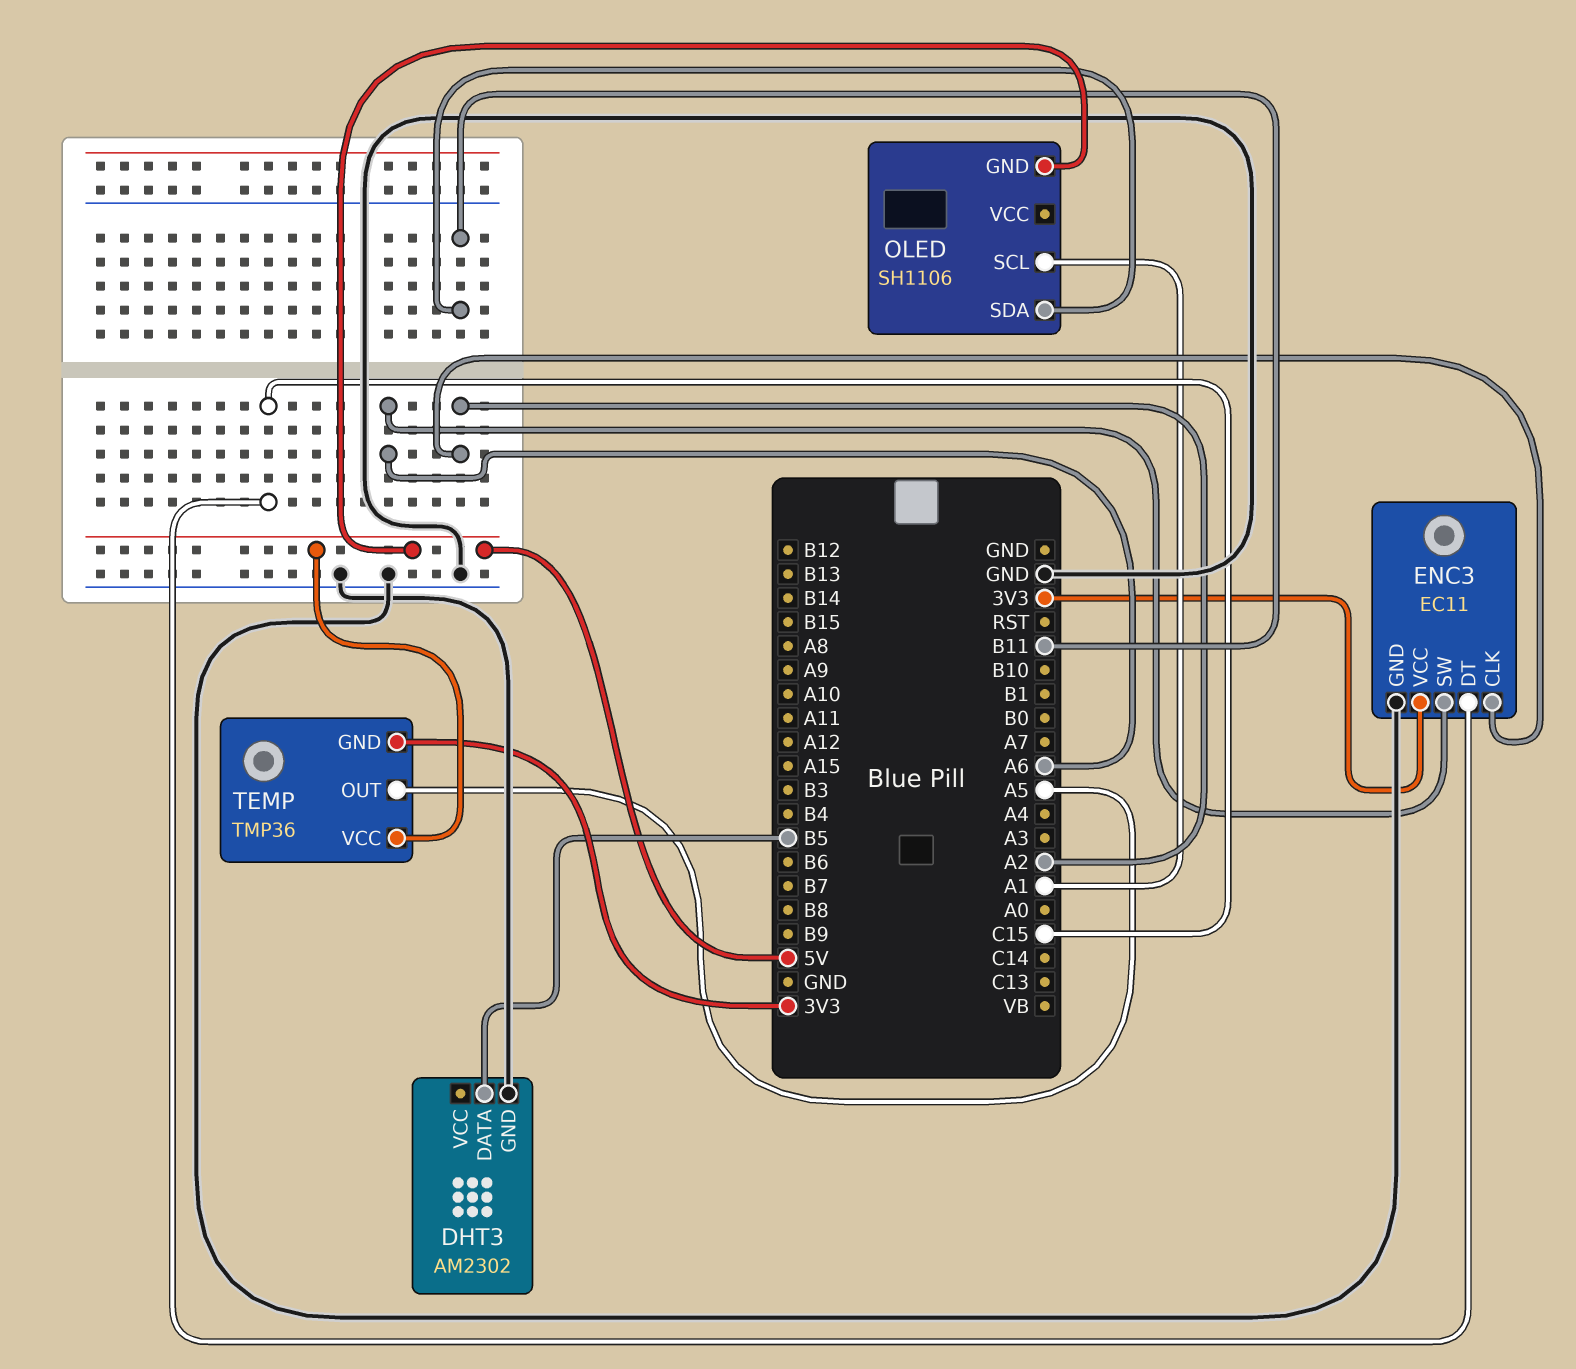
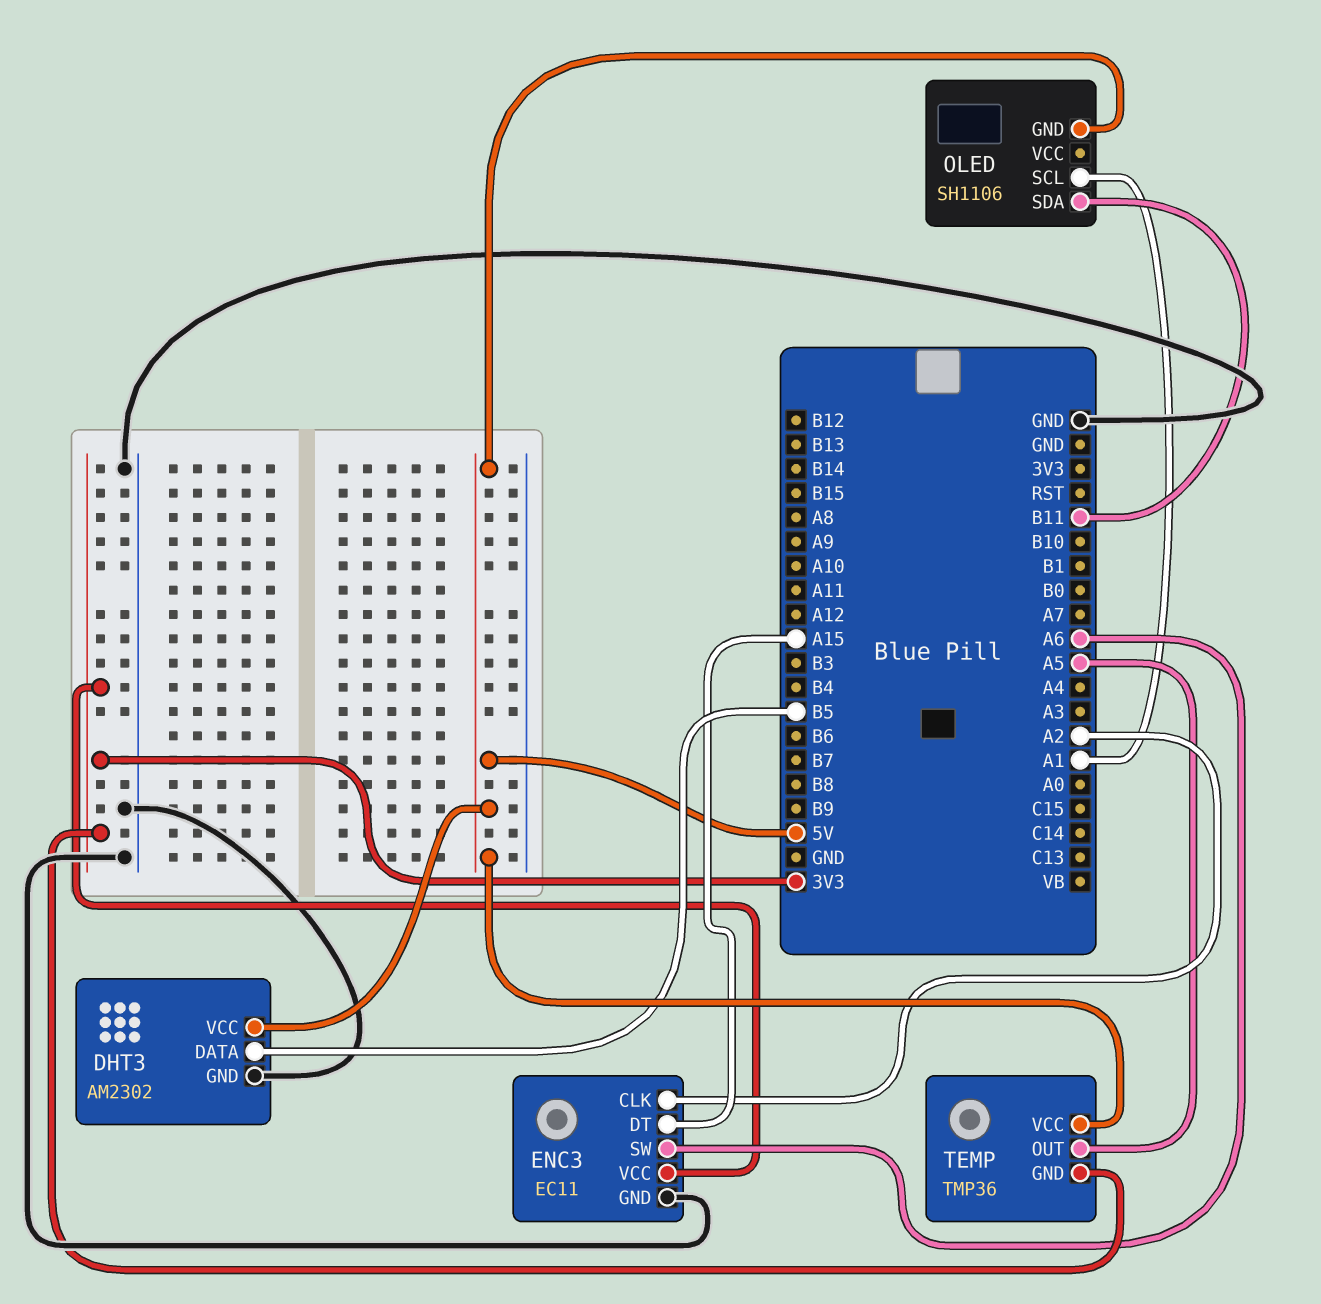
DHT3 pin VCC: none -> 5V
ENC3 pin DT: C15 -> A15

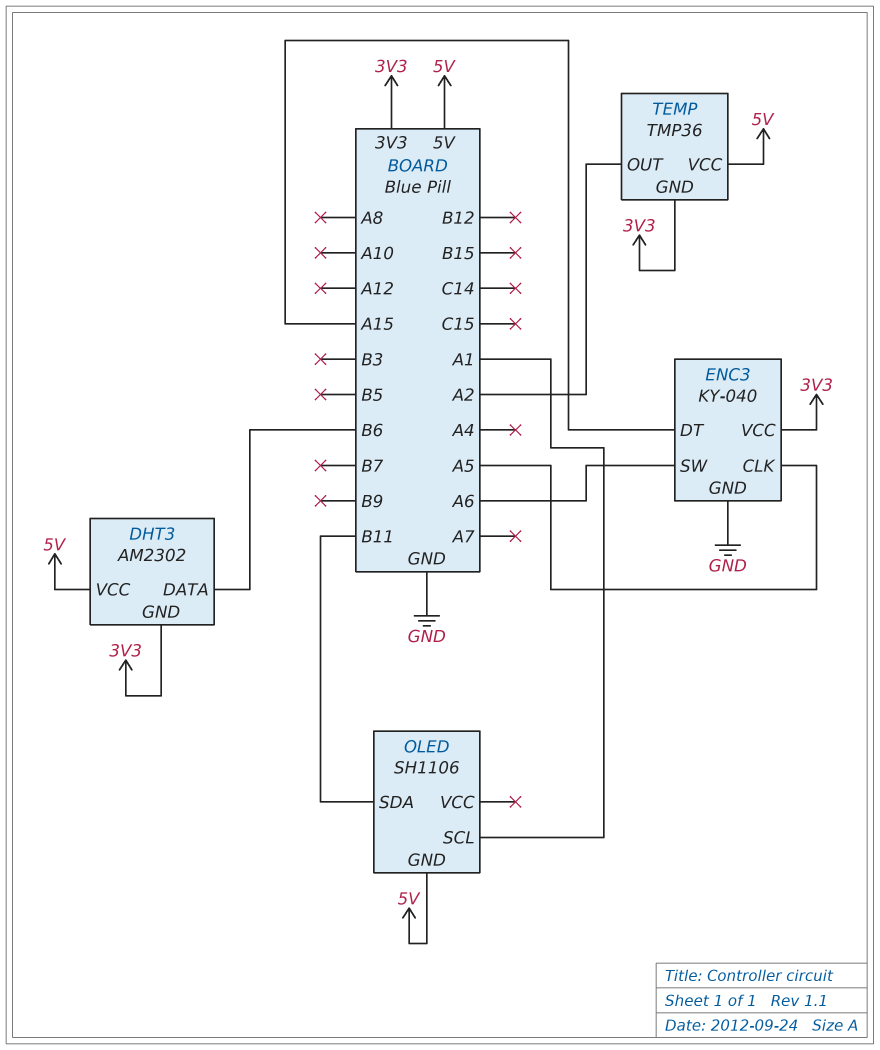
DHT3 pin DATA: B5 -> B6
DHT3 pin GND: GND -> 3V3
ENC3: EC11 -> KY-040
ENC3 pin CLK: A2 -> A5
TEMP pin OUT: A5 -> A2

